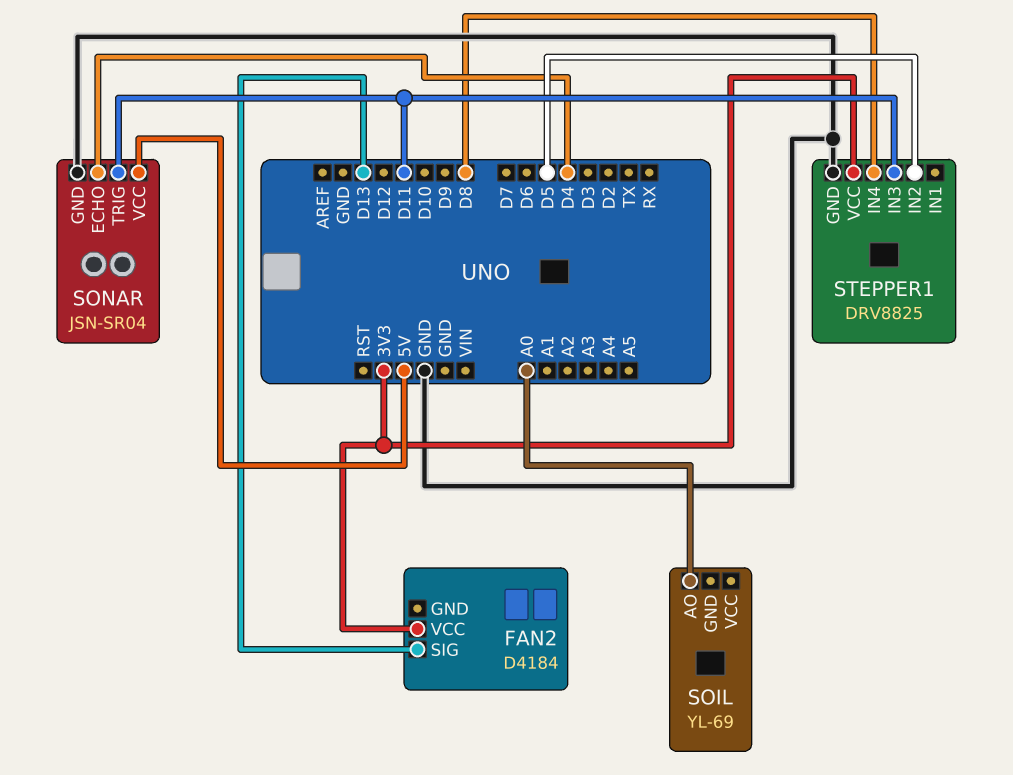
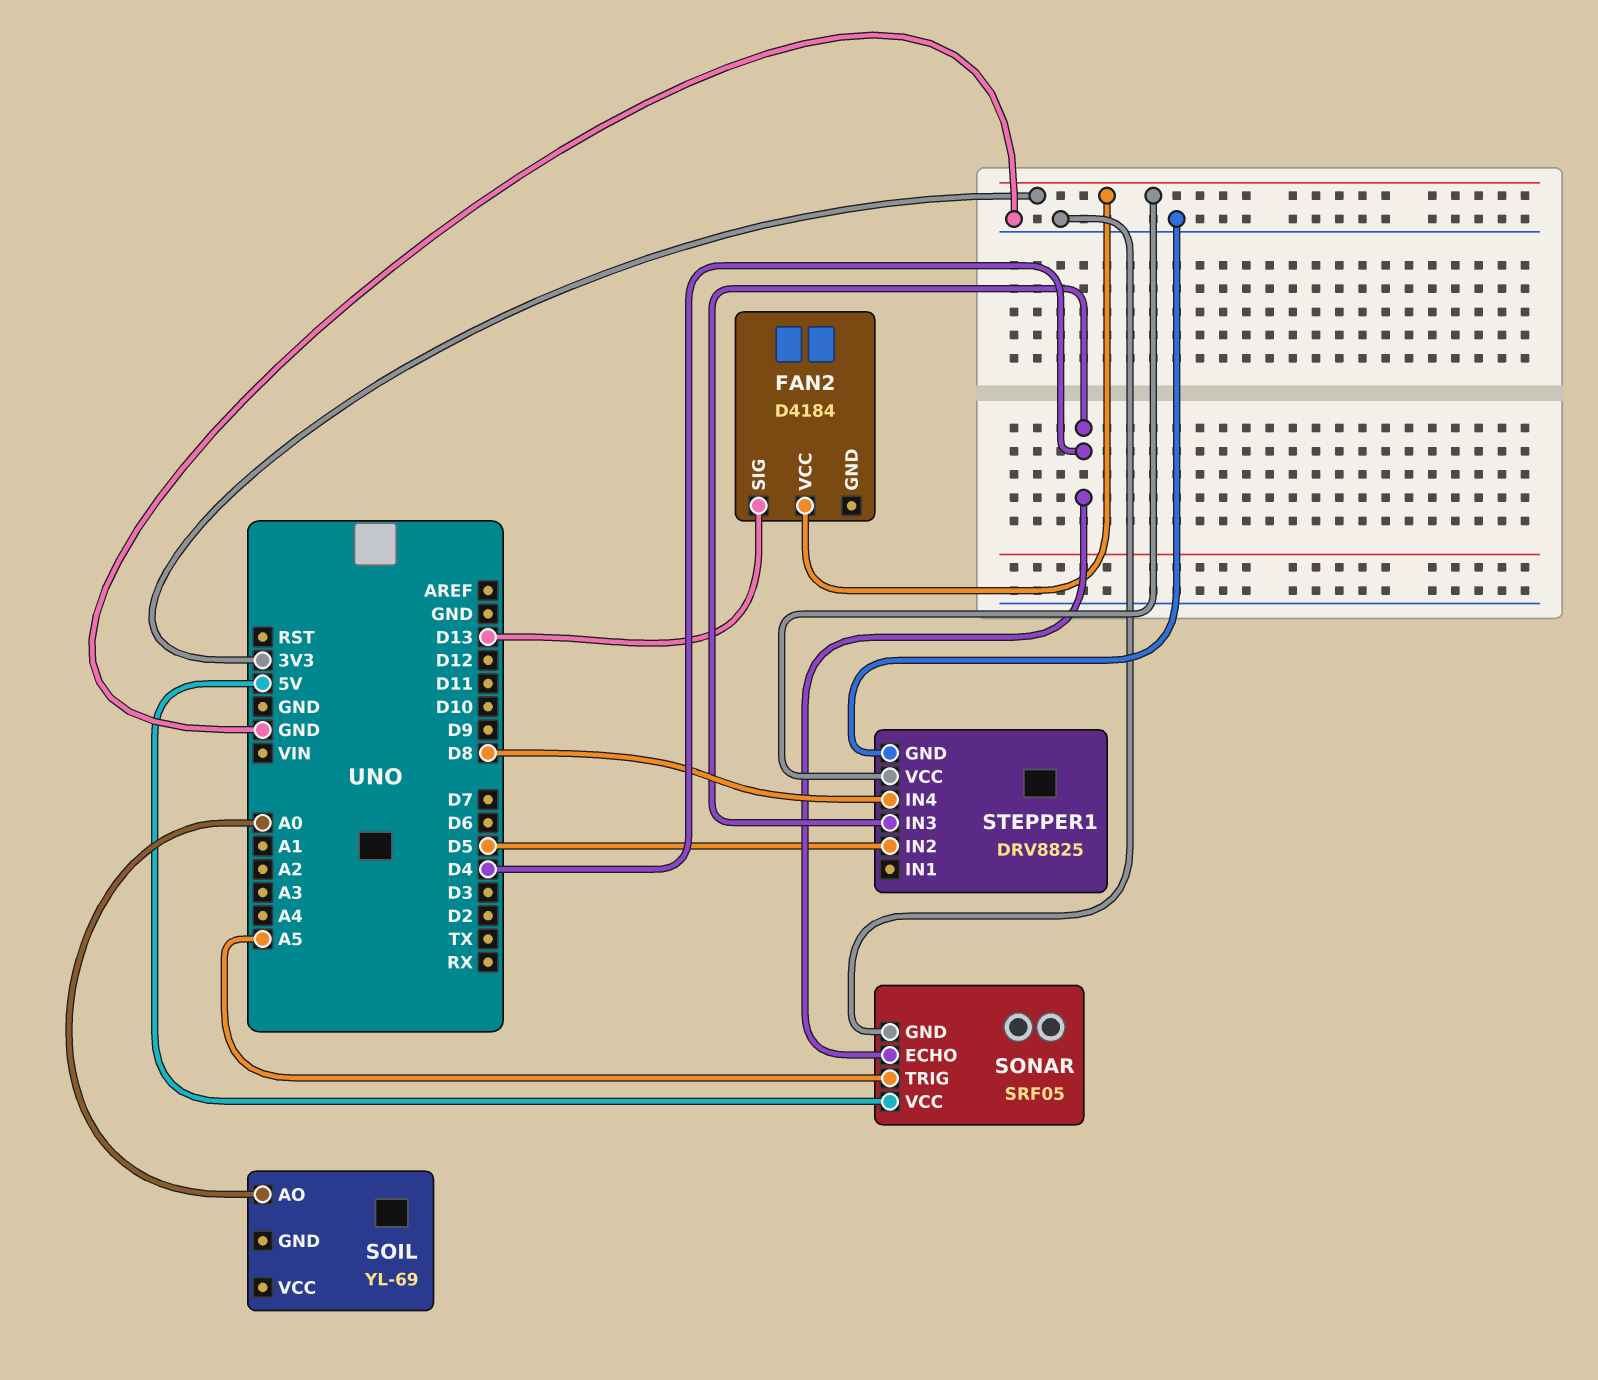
SONAR: JSN-SR04 -> SRF05
SONAR pin TRIG: D11 -> A5
STEPPER1 pin IN3: D11 -> D4

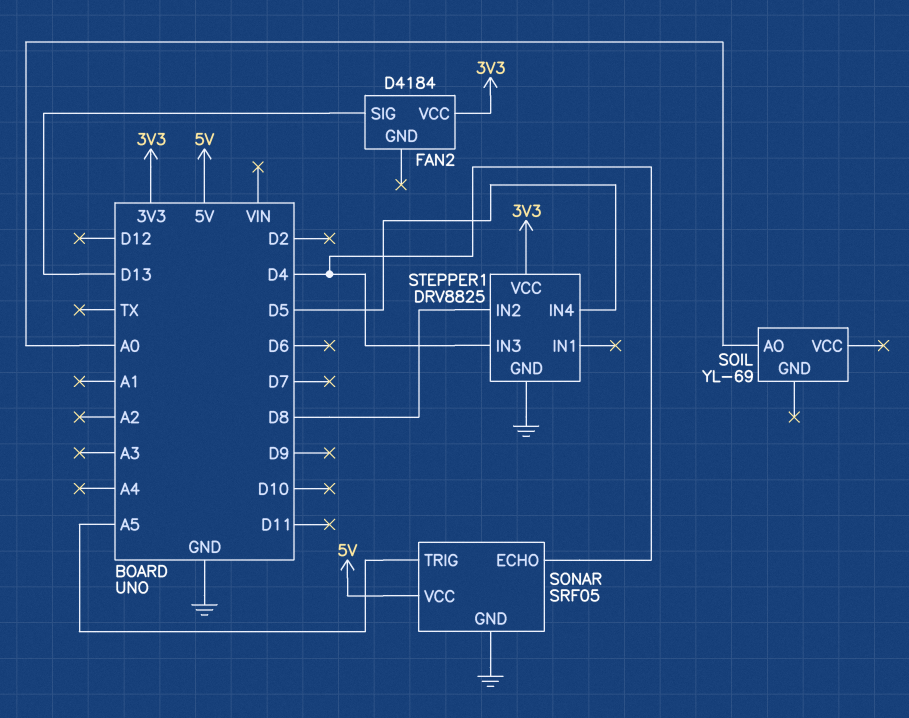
STEPPER1 pin IN2: D5 -> D8
STEPPER1 pin IN4: D8 -> D5

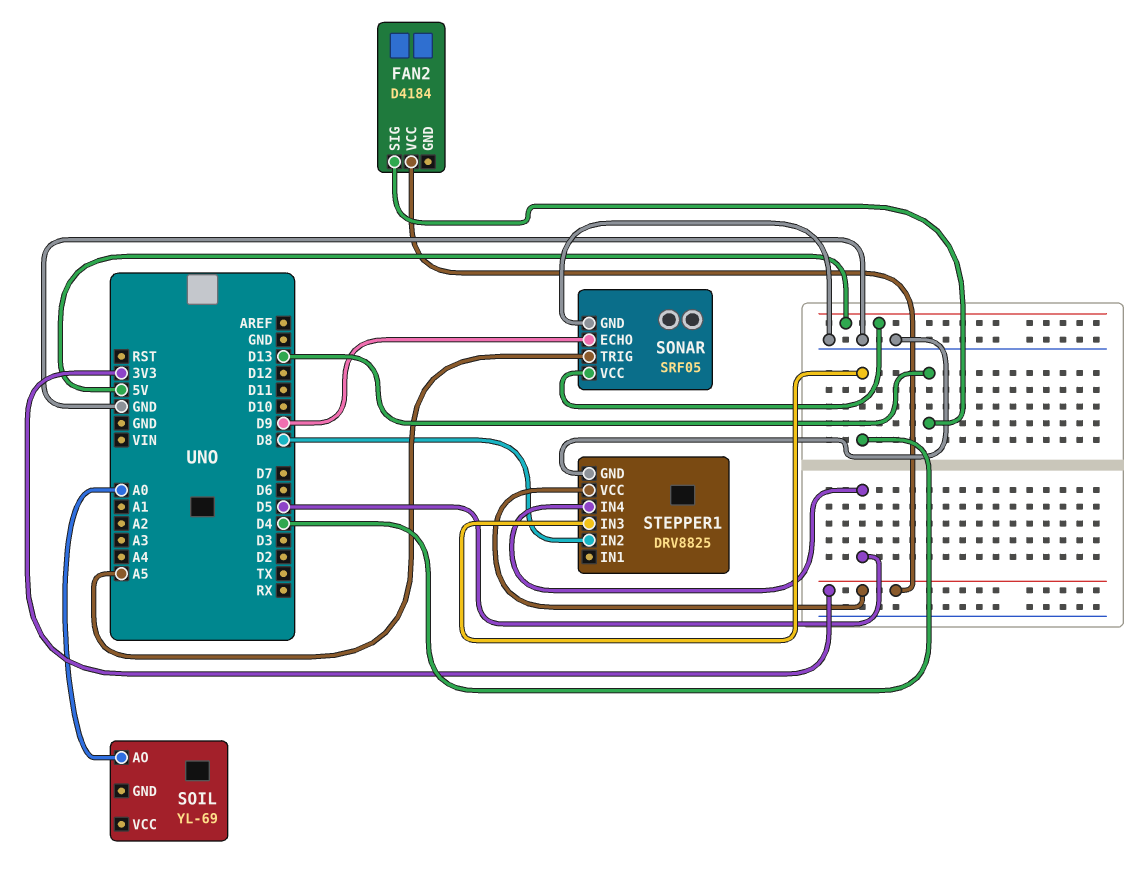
SONAR pin ECHO: D4 -> D9

